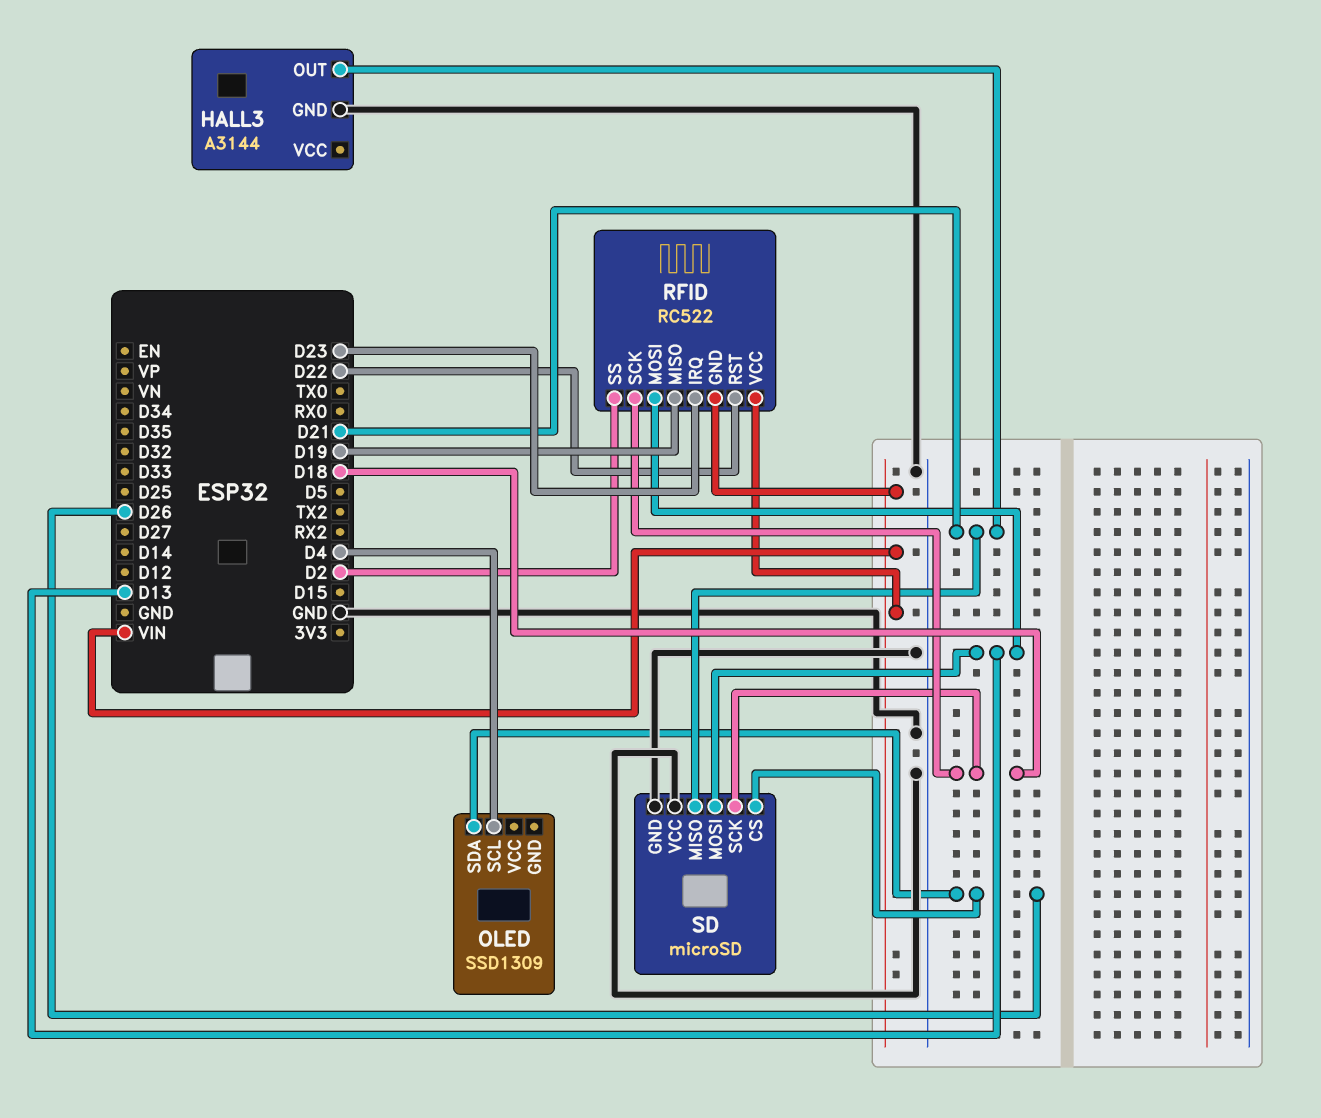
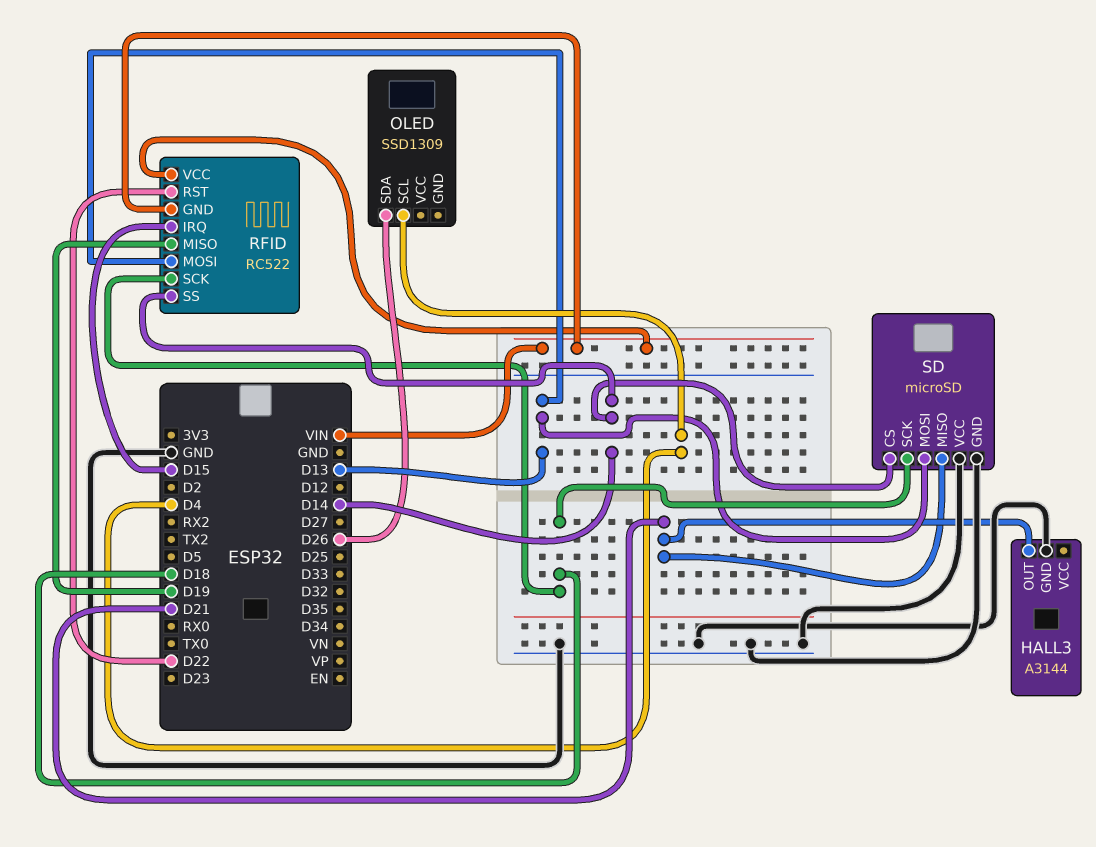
RFID pin IRQ: D23 -> D15
RFID pin SS: D2 -> D14
SD pin CS: D26 -> D14

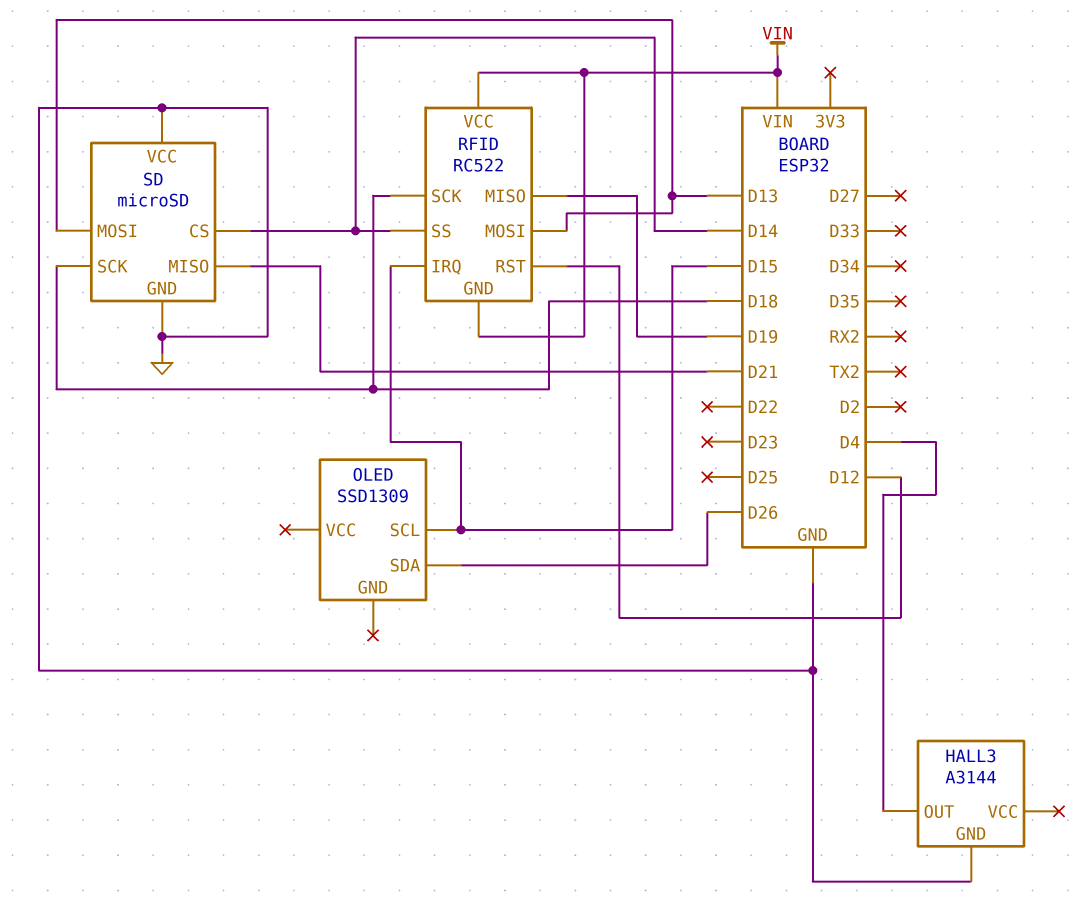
HALL3 pin OUT: D21 -> D4
OLED pin SCL: D4 -> D15
RFID pin RST: D22 -> D12

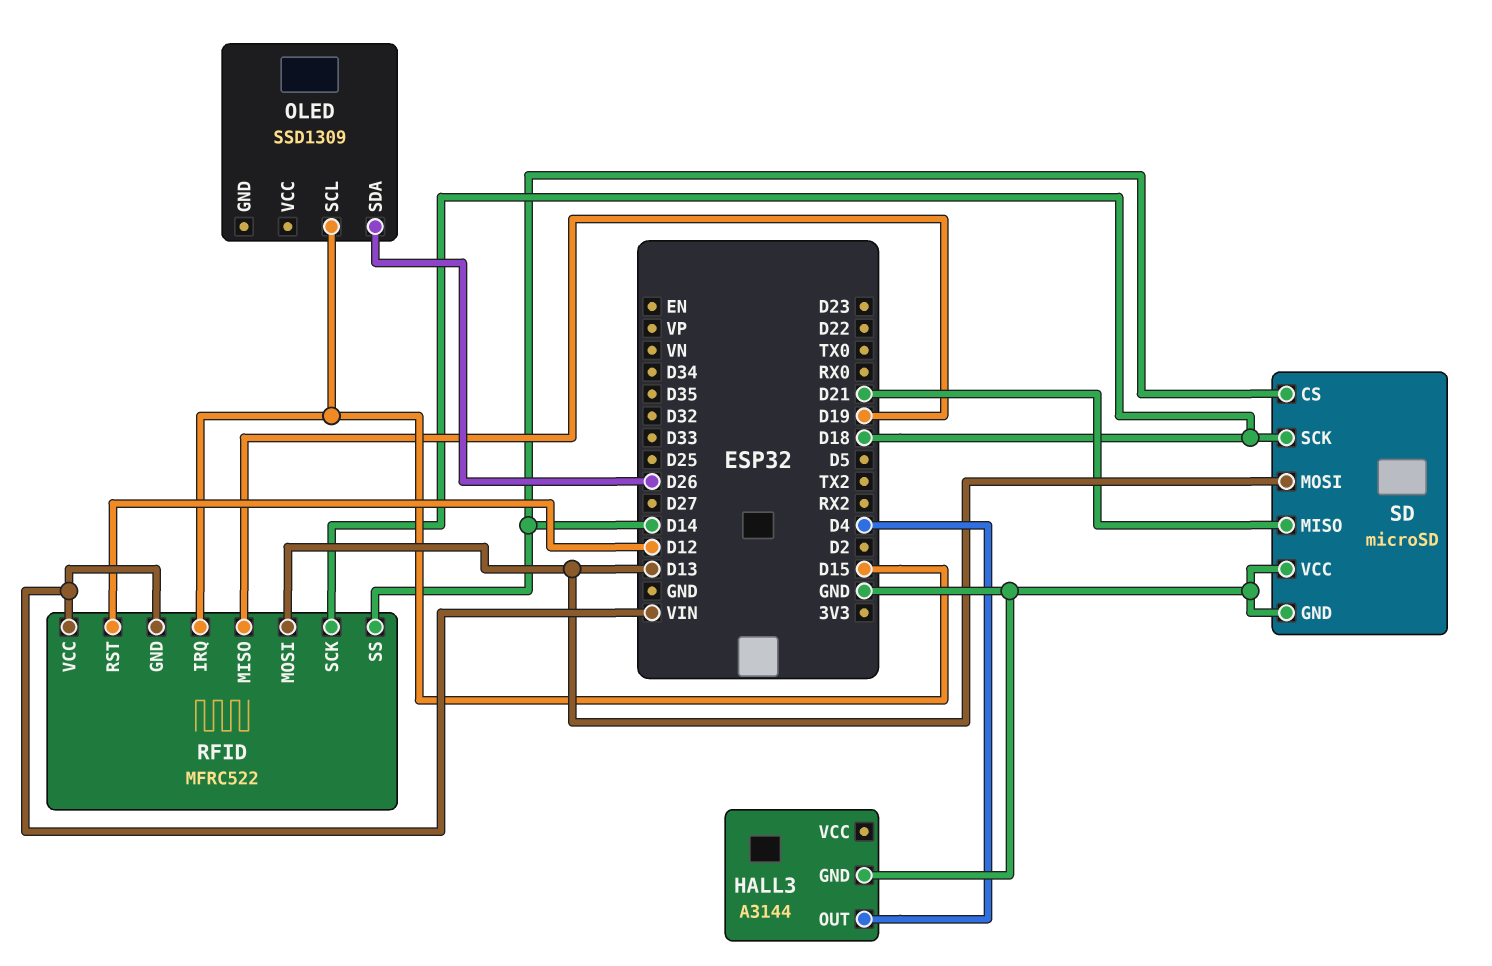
RFID: RC522 -> MFRC522

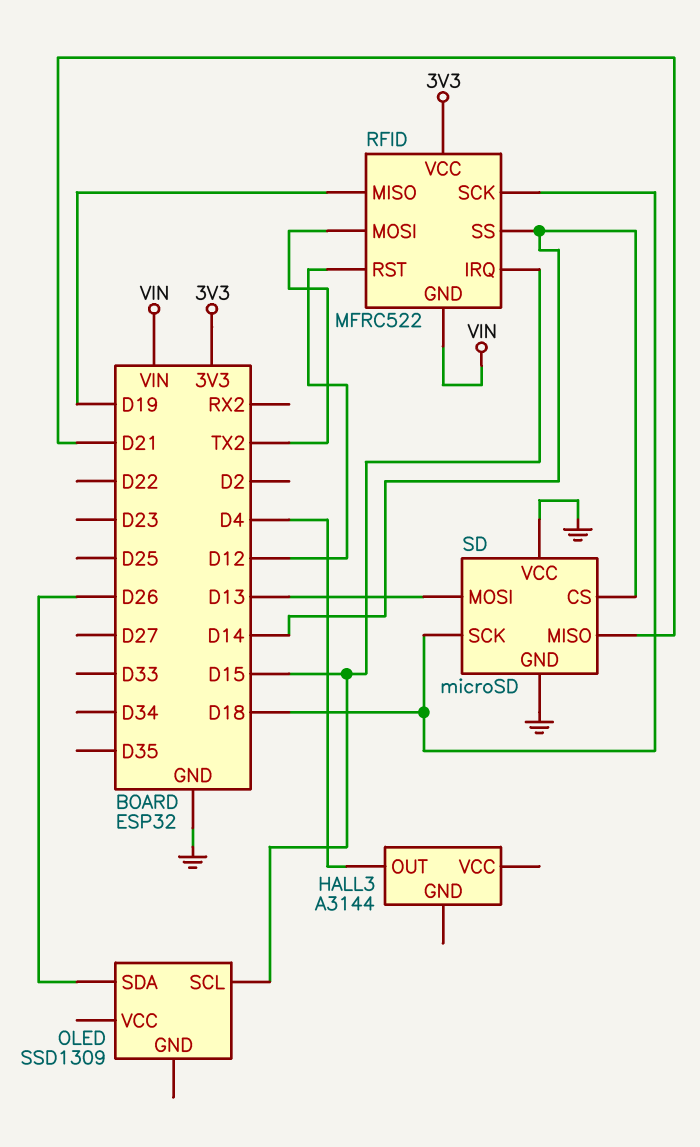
HALL3 pin GND: GND -> none
RFID pin MOSI: D13 -> TX2
RFID pin VCC: VIN -> 3V3

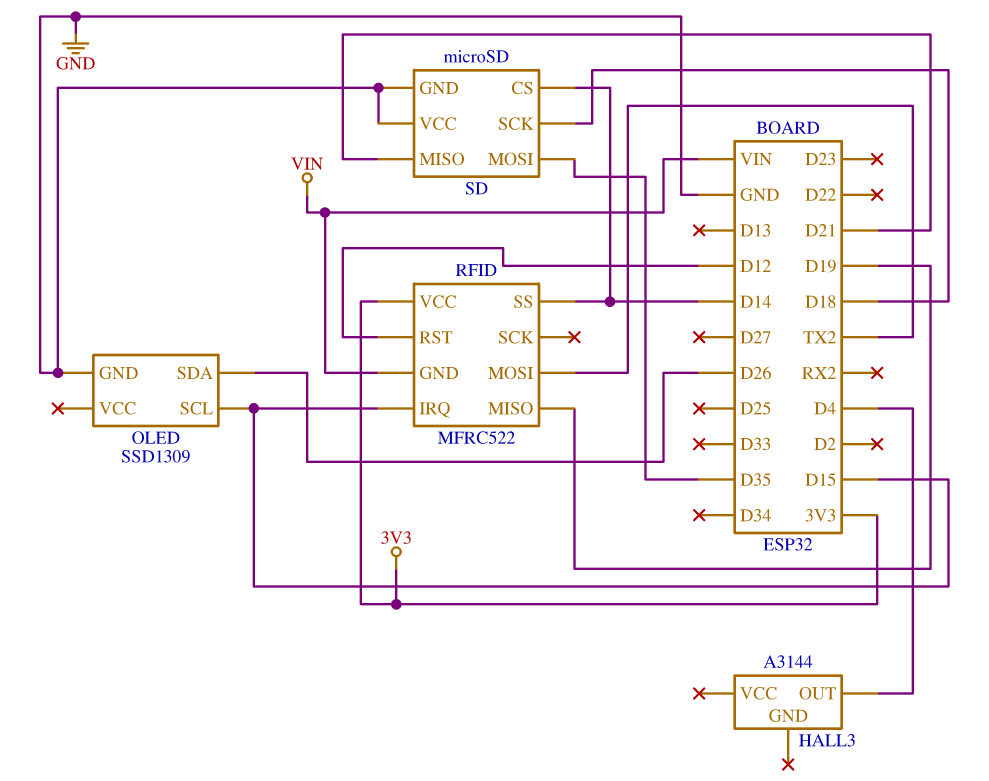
OLED pin GND: none -> GND
RFID pin SCK: D18 -> none
SD pin MOSI: D13 -> D35

